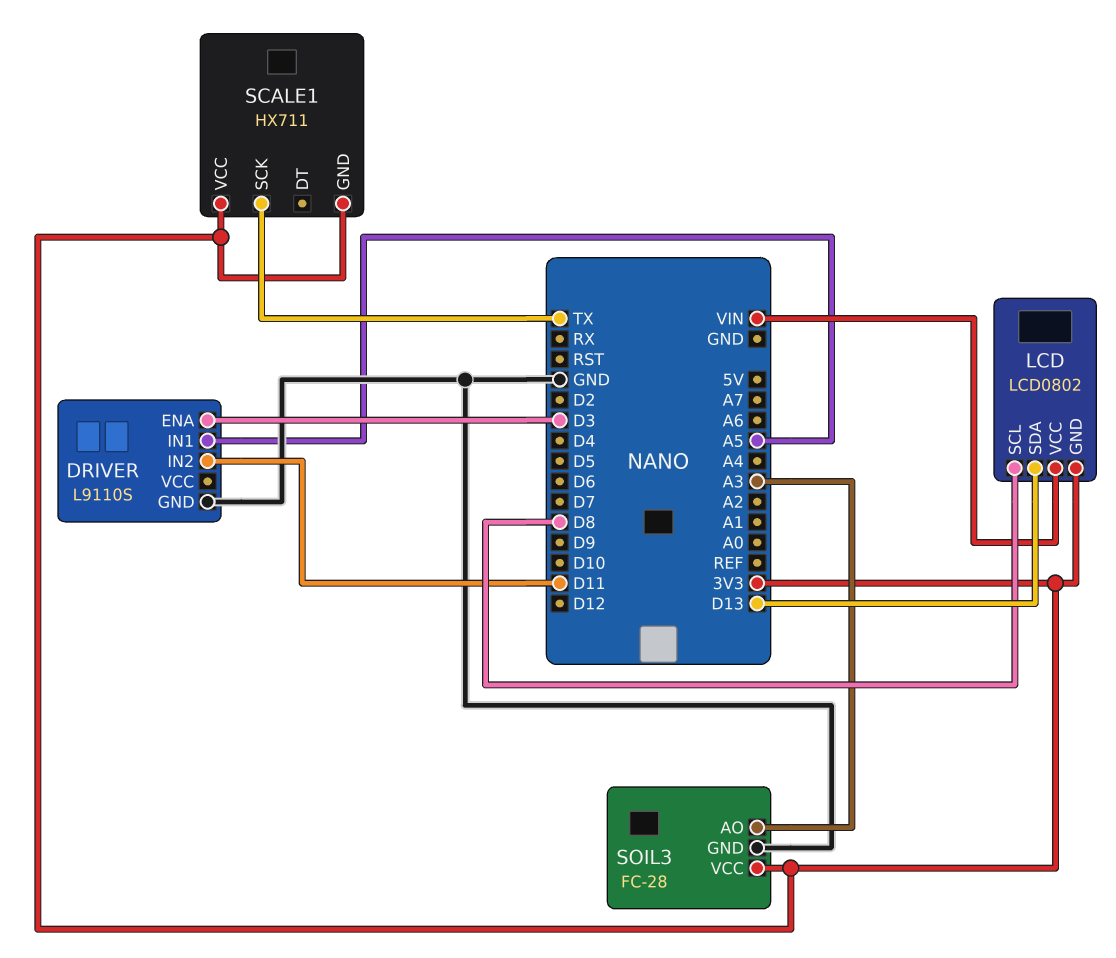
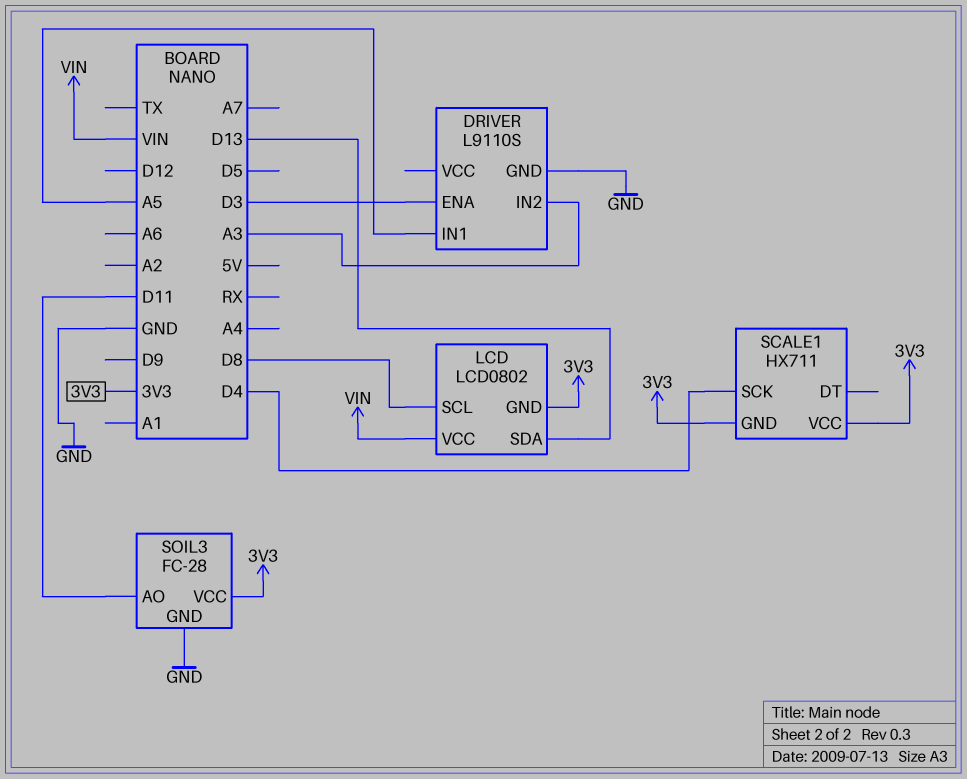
DRIVER pin IN2: D11 -> A3
SCALE1 pin SCK: TX -> D4
SOIL3 pin AO: A3 -> D11

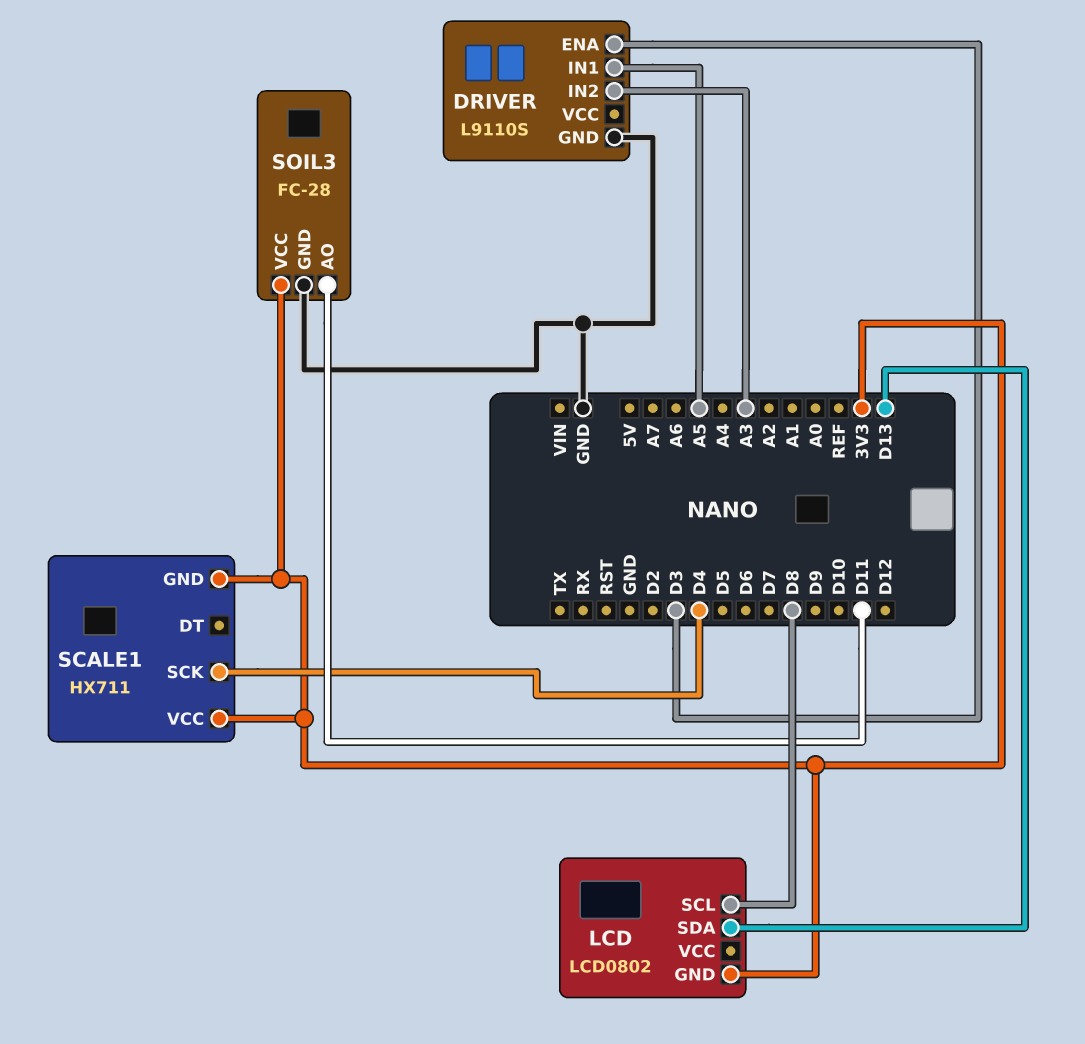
LCD pin VCC: VIN -> none

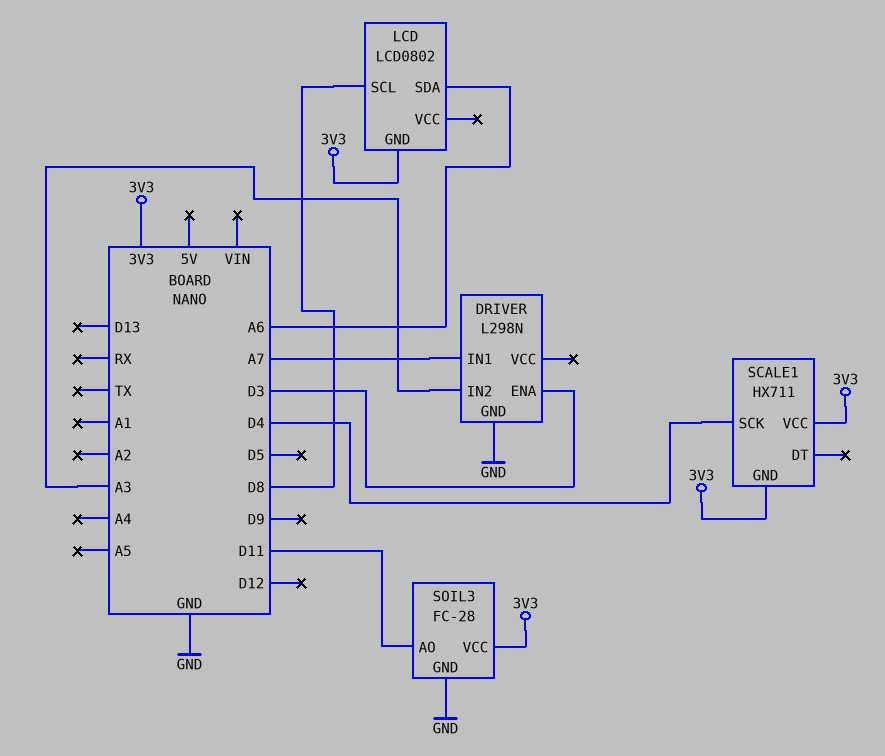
DRIVER: L9110S -> L298N
DRIVER pin IN1: A5 -> A7
LCD pin SDA: D13 -> A6

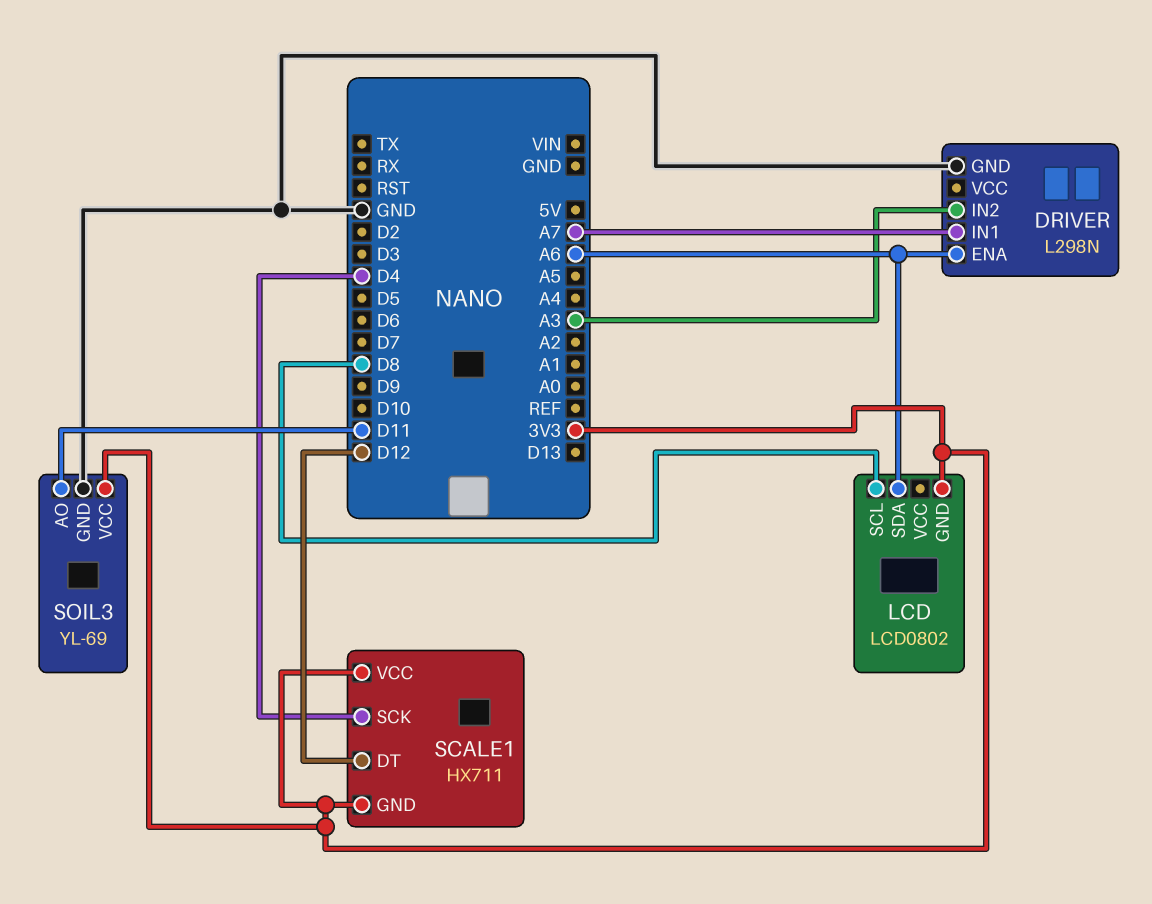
DRIVER pin ENA: D3 -> A6
SCALE1 pin DT: none -> D12
SOIL3: FC-28 -> YL-69

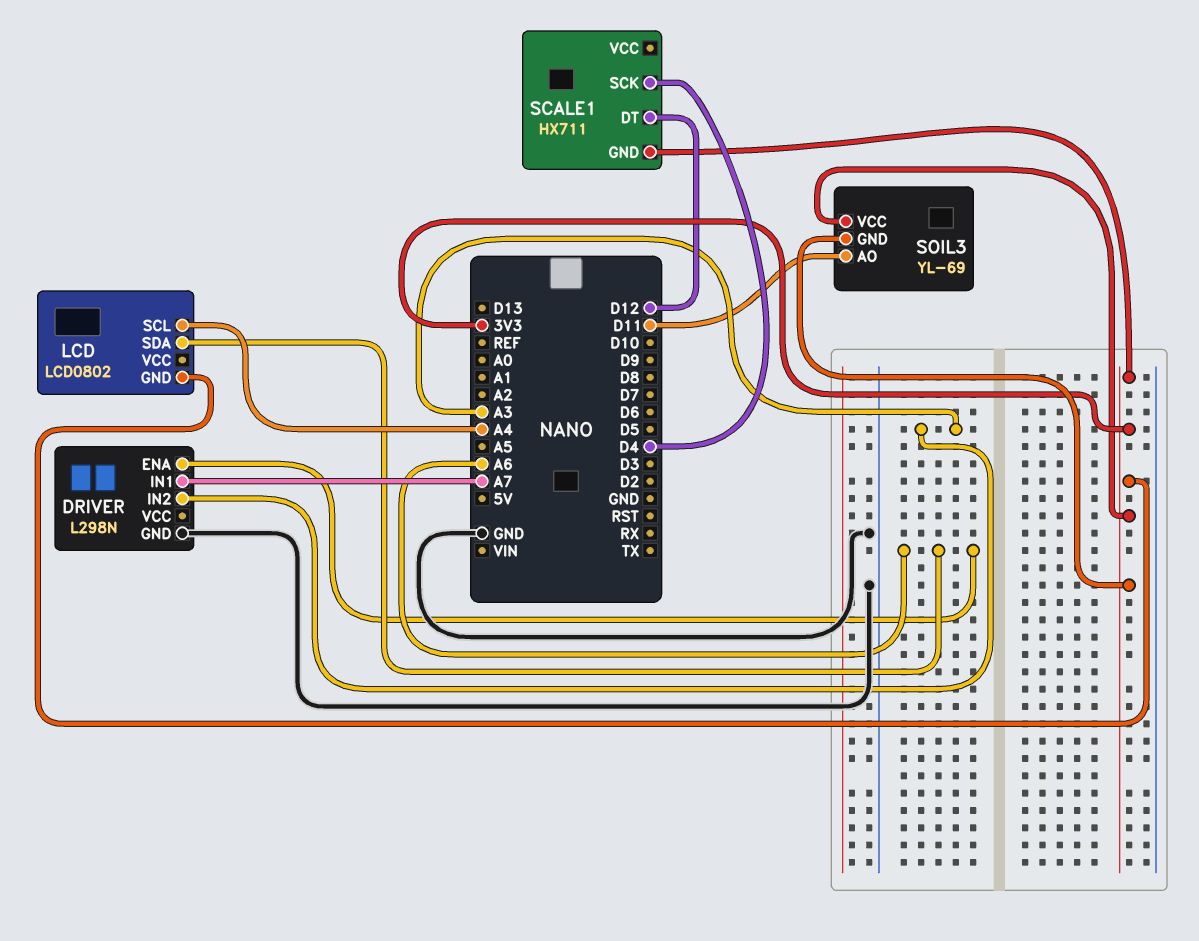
LCD pin SCL: D8 -> A4
SCALE1 pin VCC: 3V3 -> none
SOIL3 pin GND: GND -> 3V3

